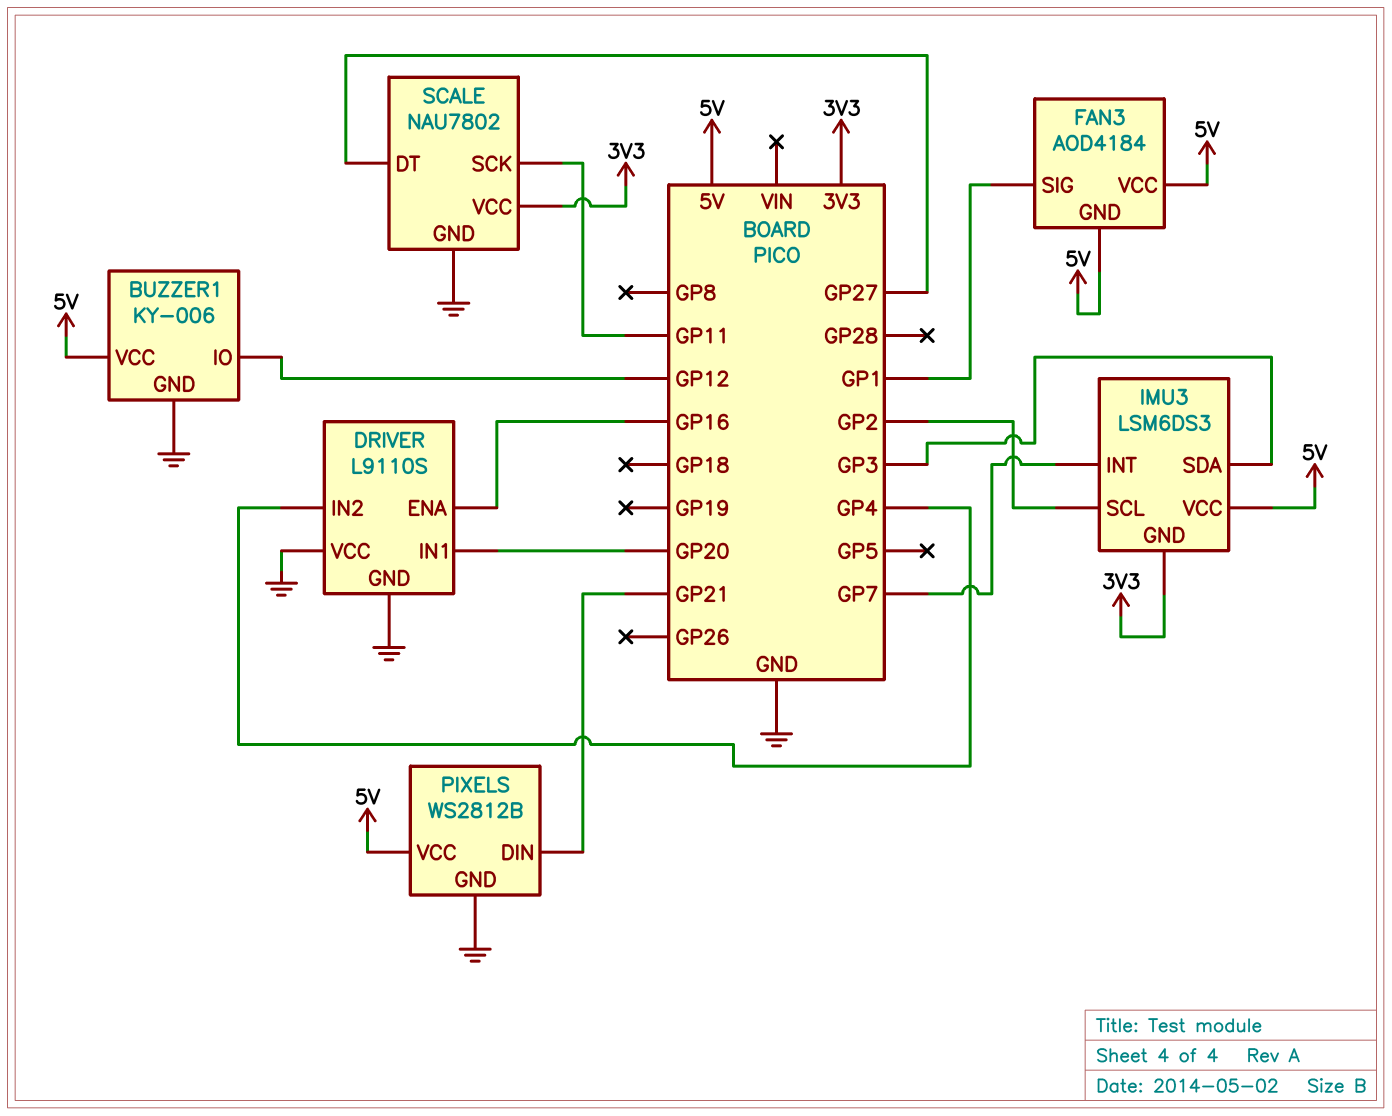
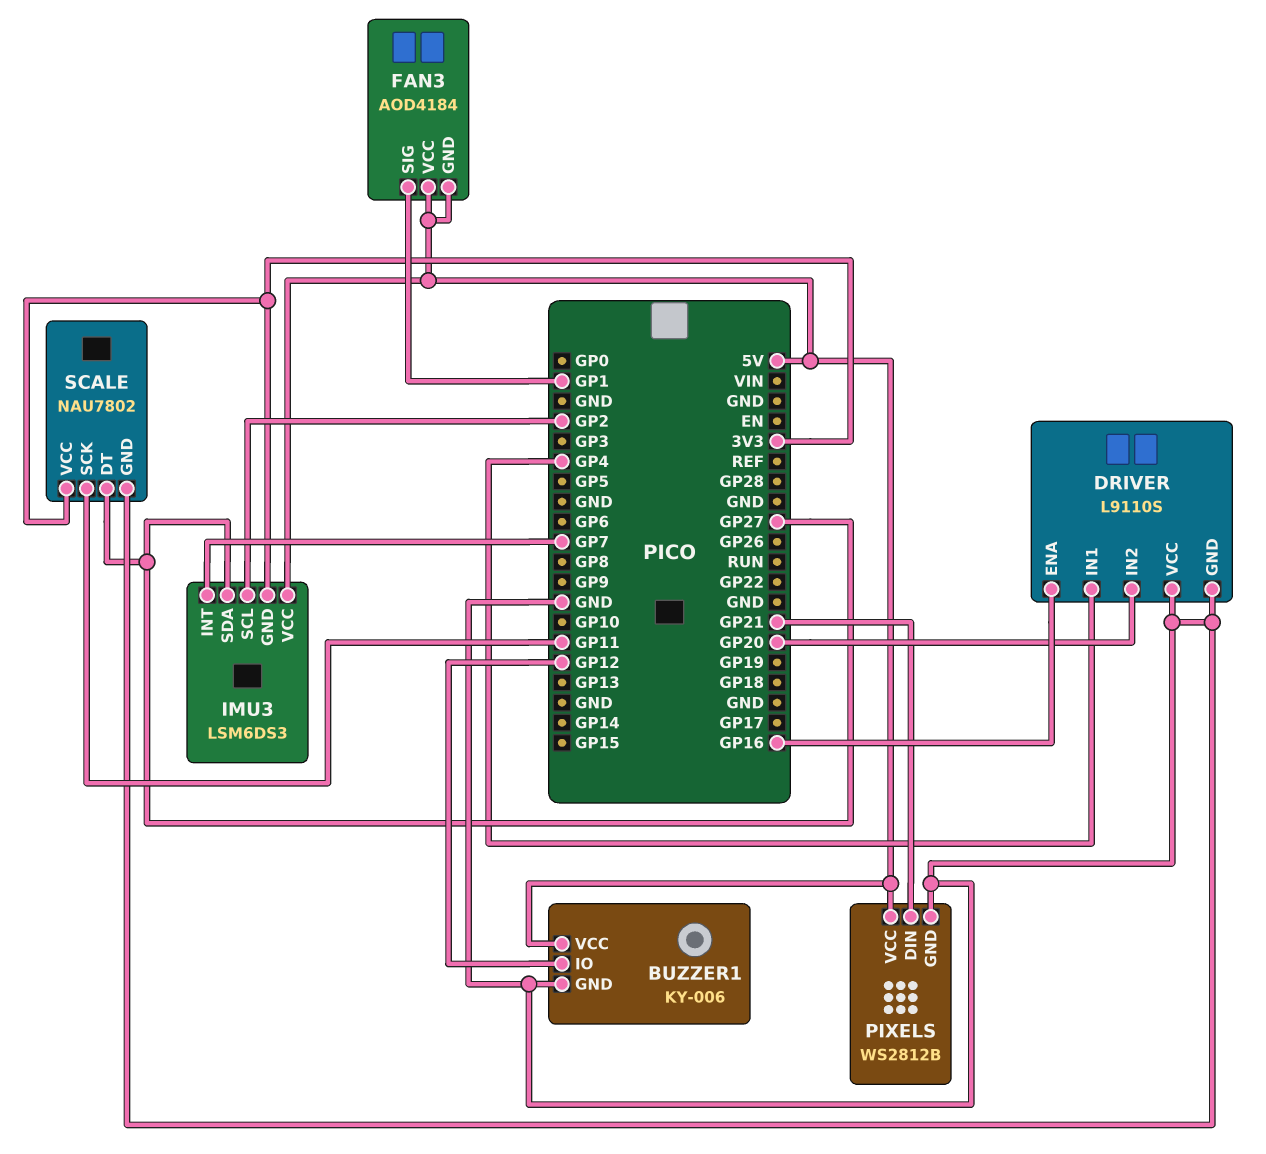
DRIVER pin IN1: GP20 -> GP4
DRIVER pin IN2: GP4 -> GP20
IMU3 pin SDA: GP3 -> GP27

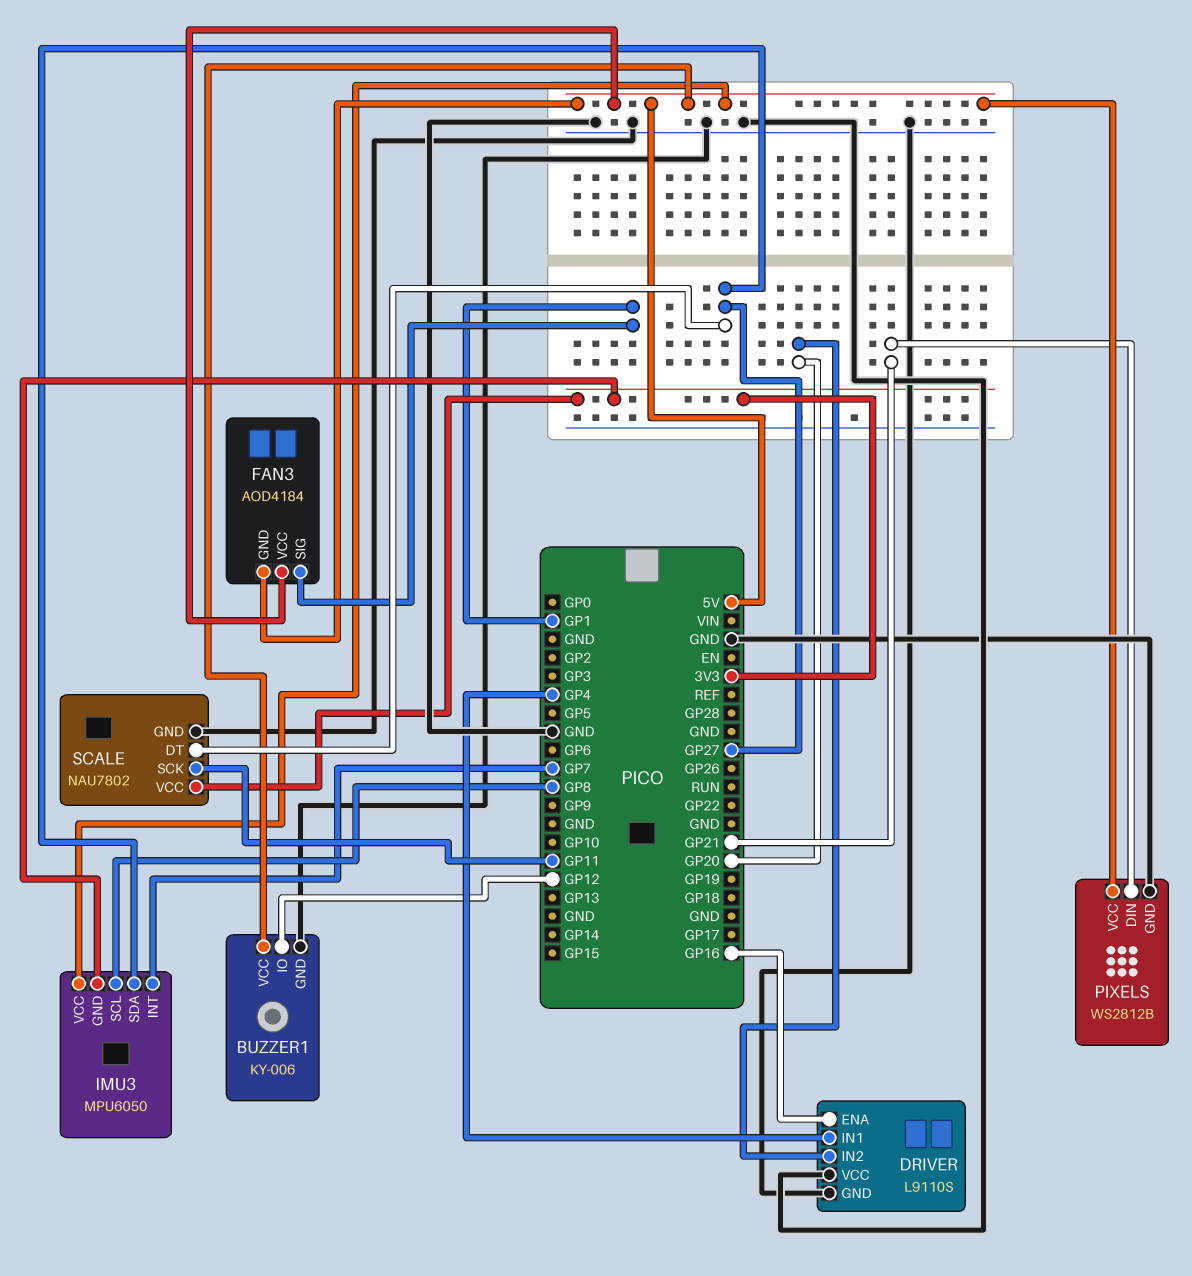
IMU3: LSM6DS3 -> MPU6050
IMU3 pin SCL: GP2 -> GP8

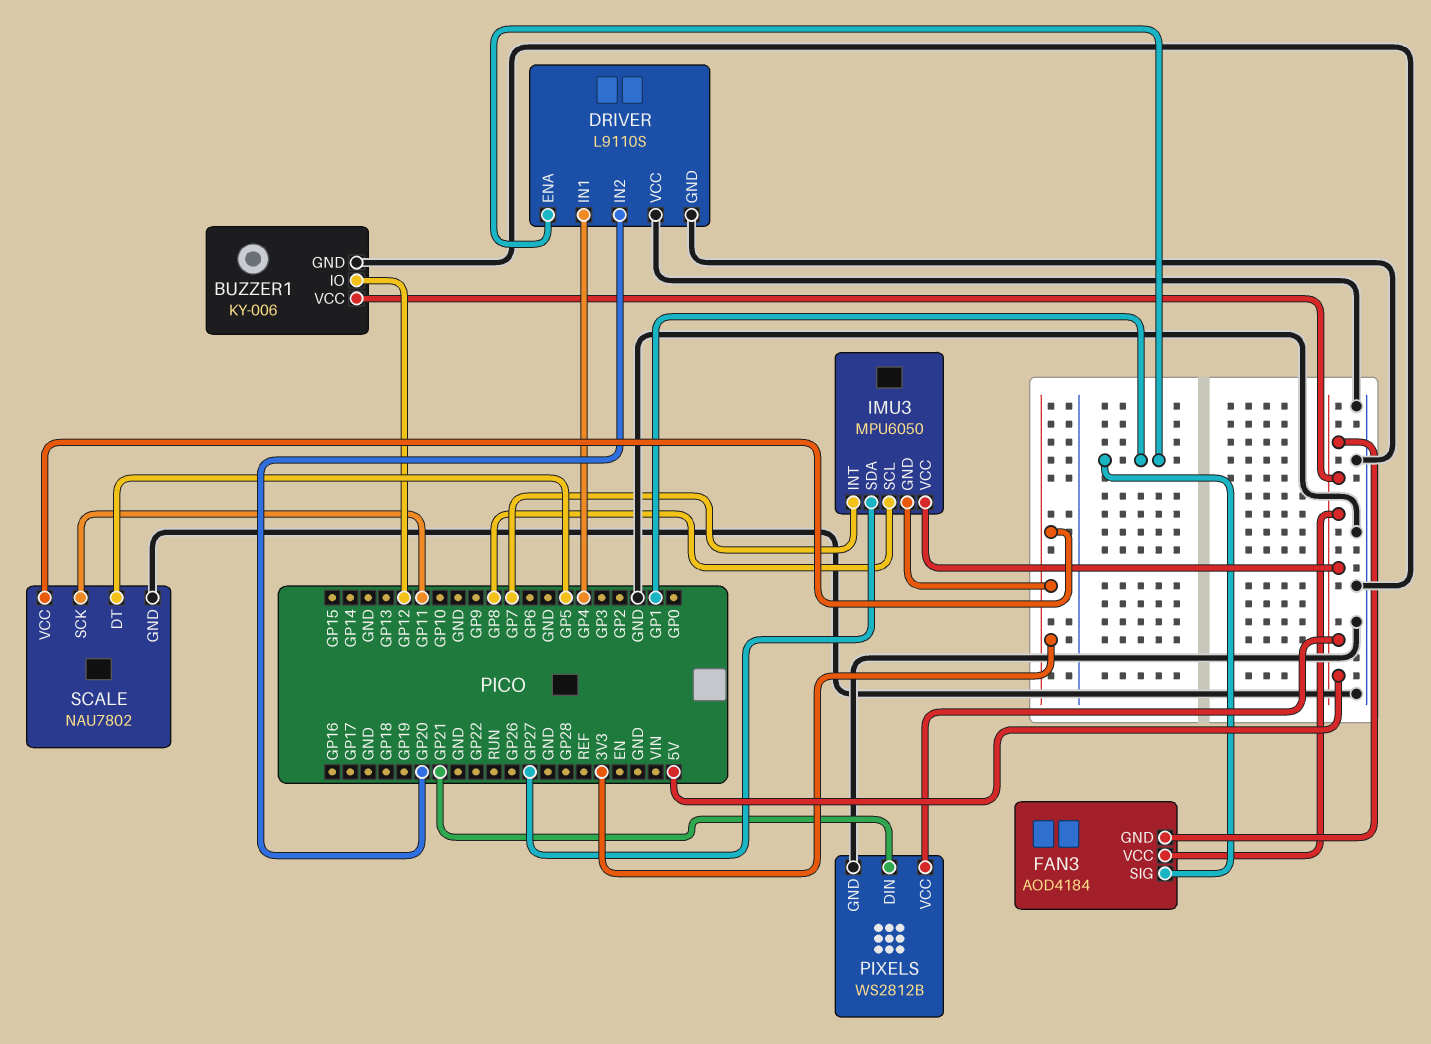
DRIVER pin ENA: GP16 -> GP1
SCALE pin DT: GP27 -> GP5

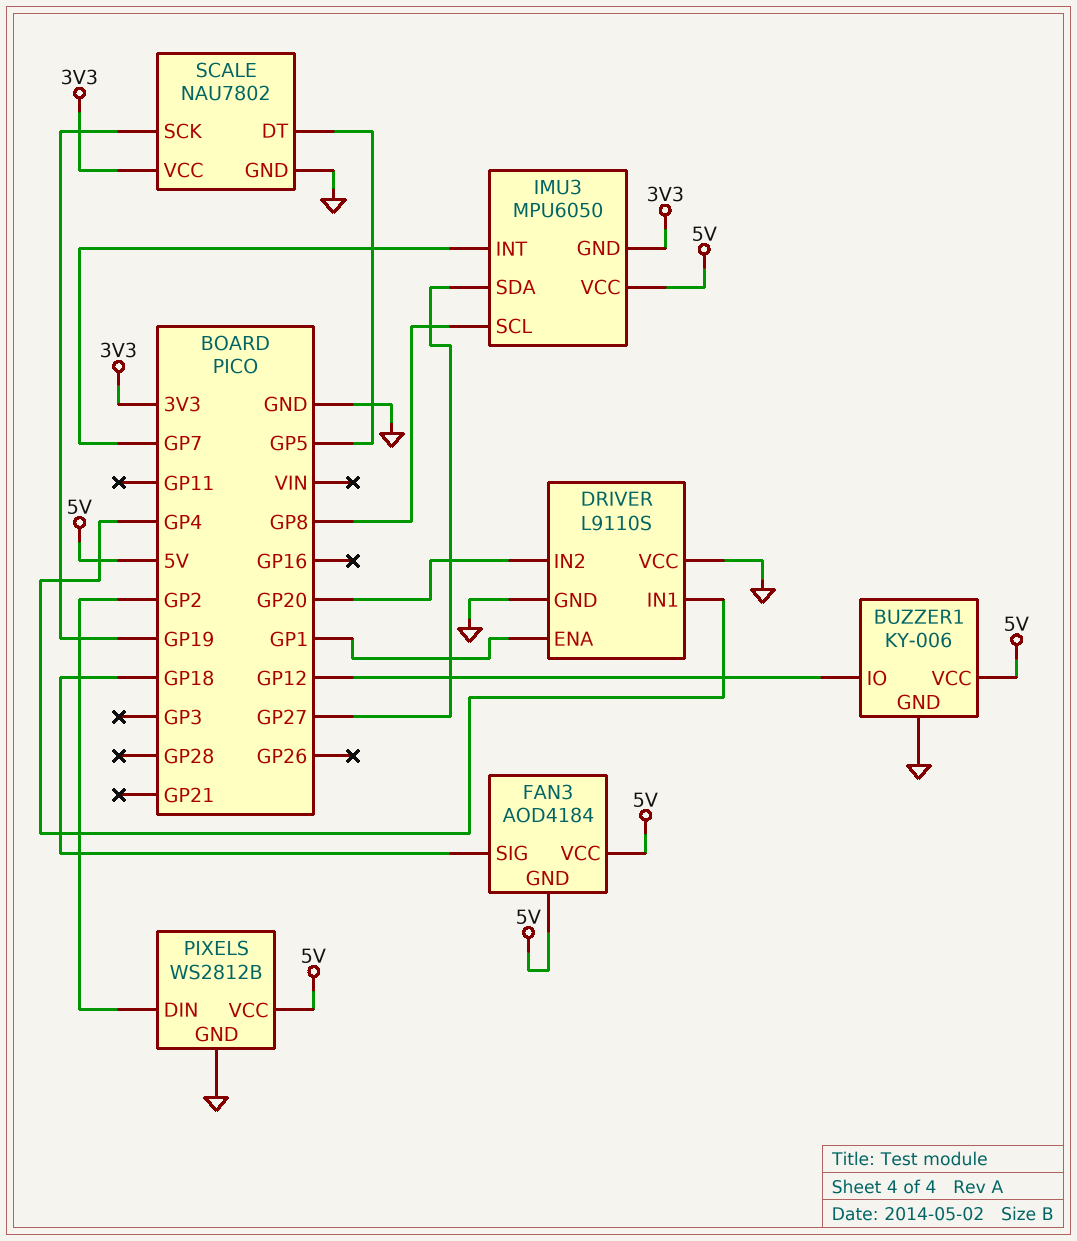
FAN3 pin SIG: GP1 -> GP18
PIXELS pin DIN: GP21 -> GP2
SCALE pin SCK: GP11 -> GP19

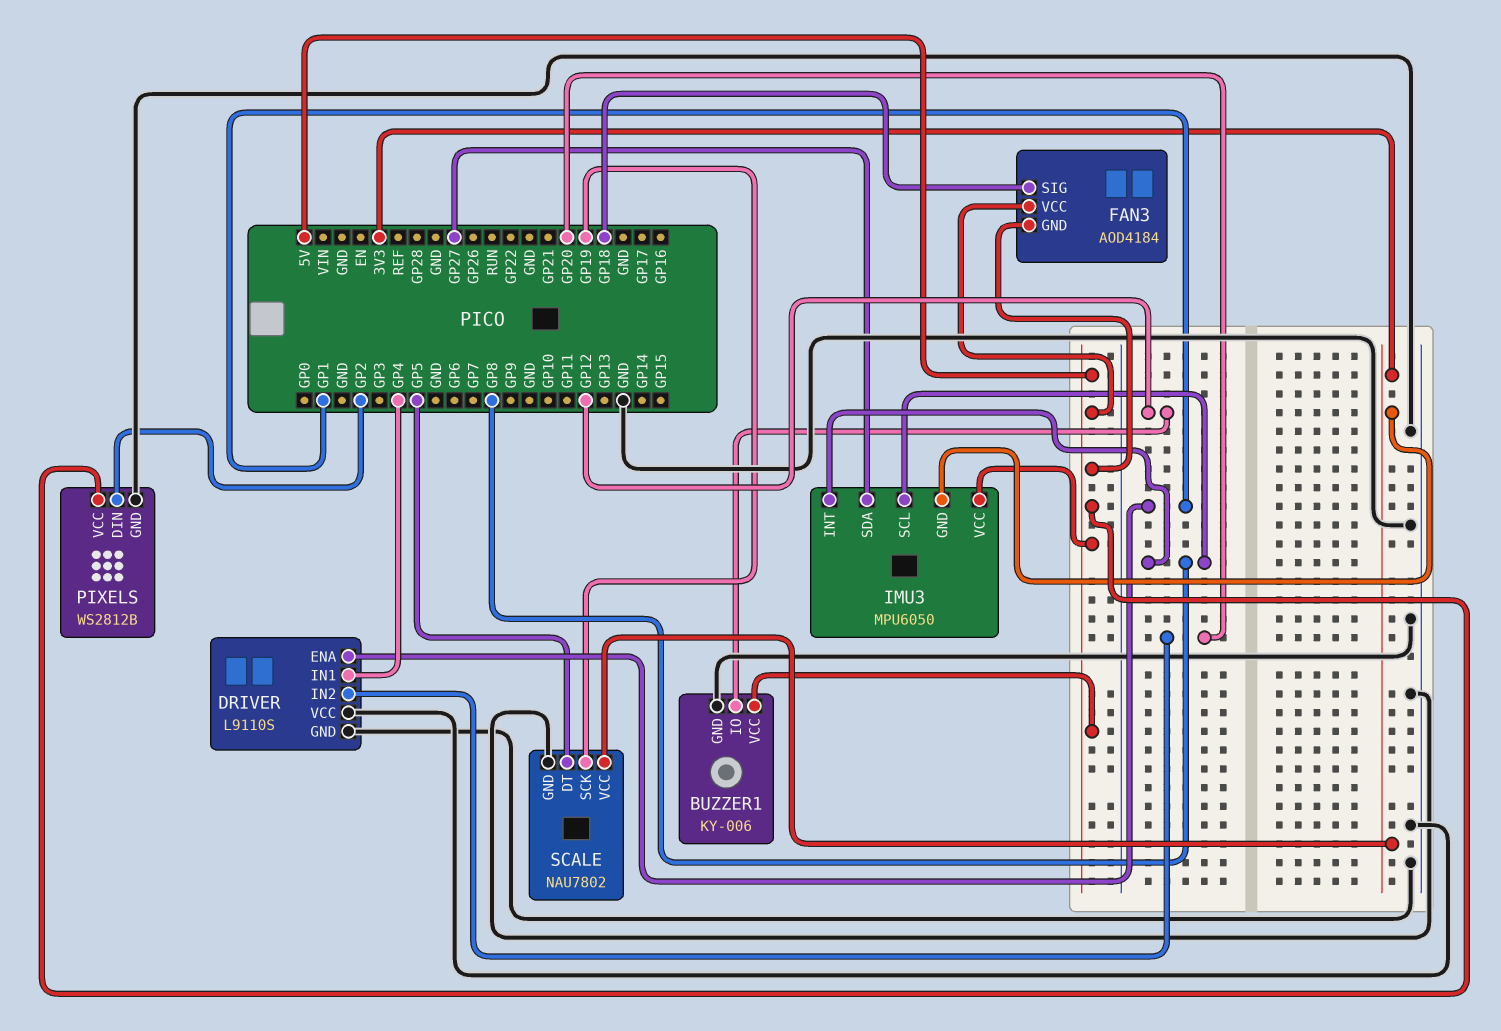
IMU3 pin INT: GP7 -> GP8

